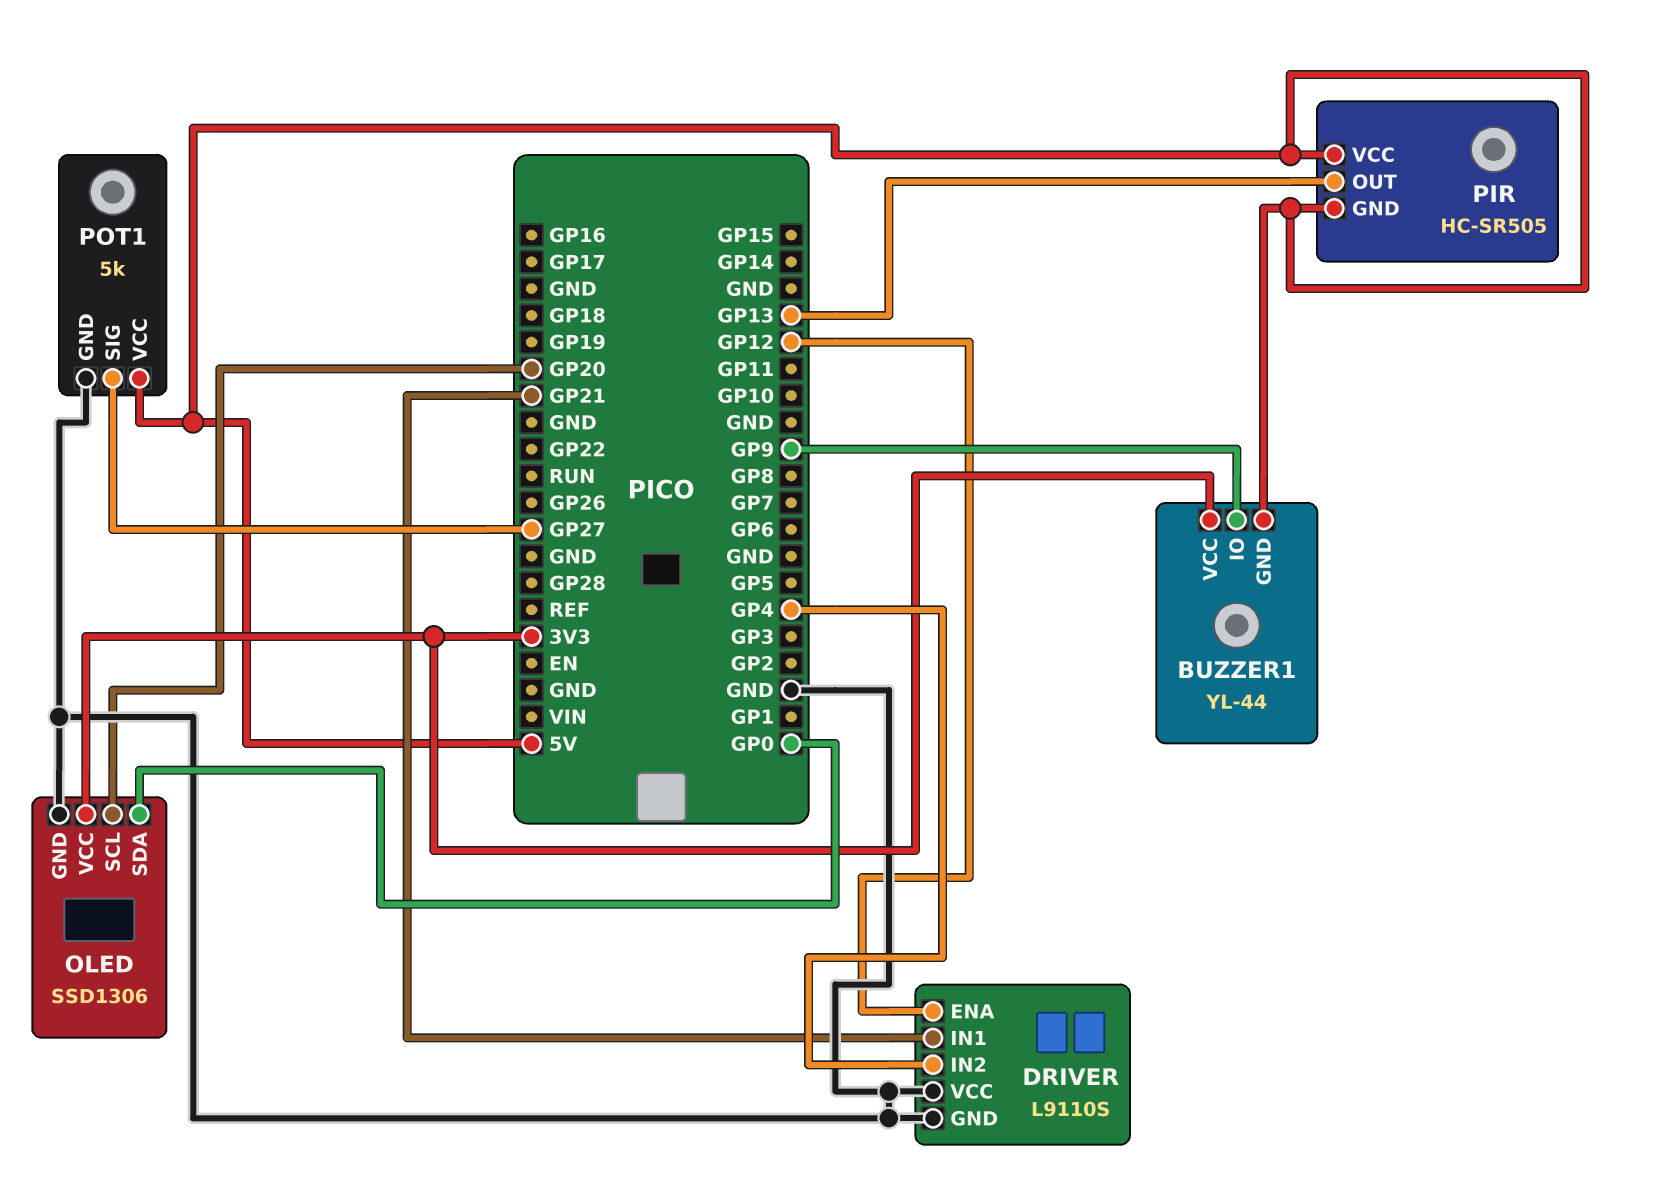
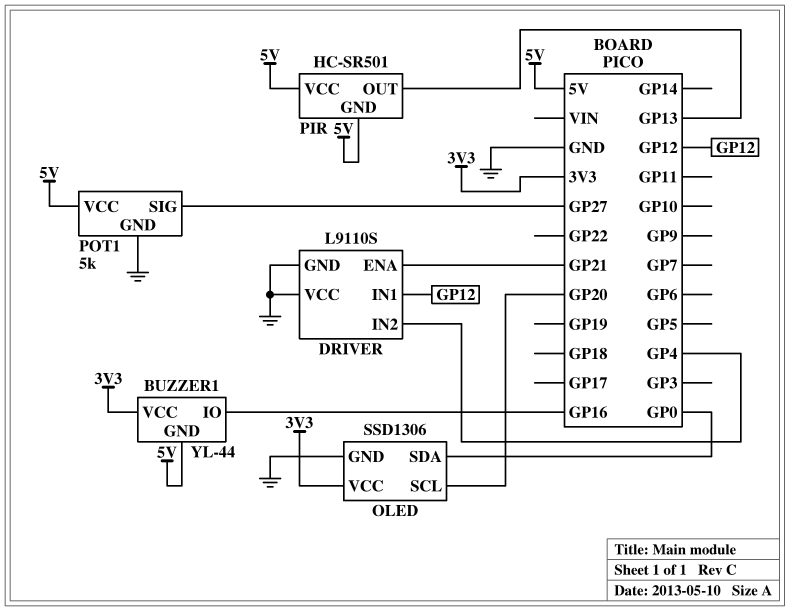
BUZZER1 pin IO: GP9 -> GP16
DRIVER pin ENA: GP12 -> GP21
DRIVER pin IN1: GP21 -> GP12
PIR: HC-SR505 -> HC-SR501

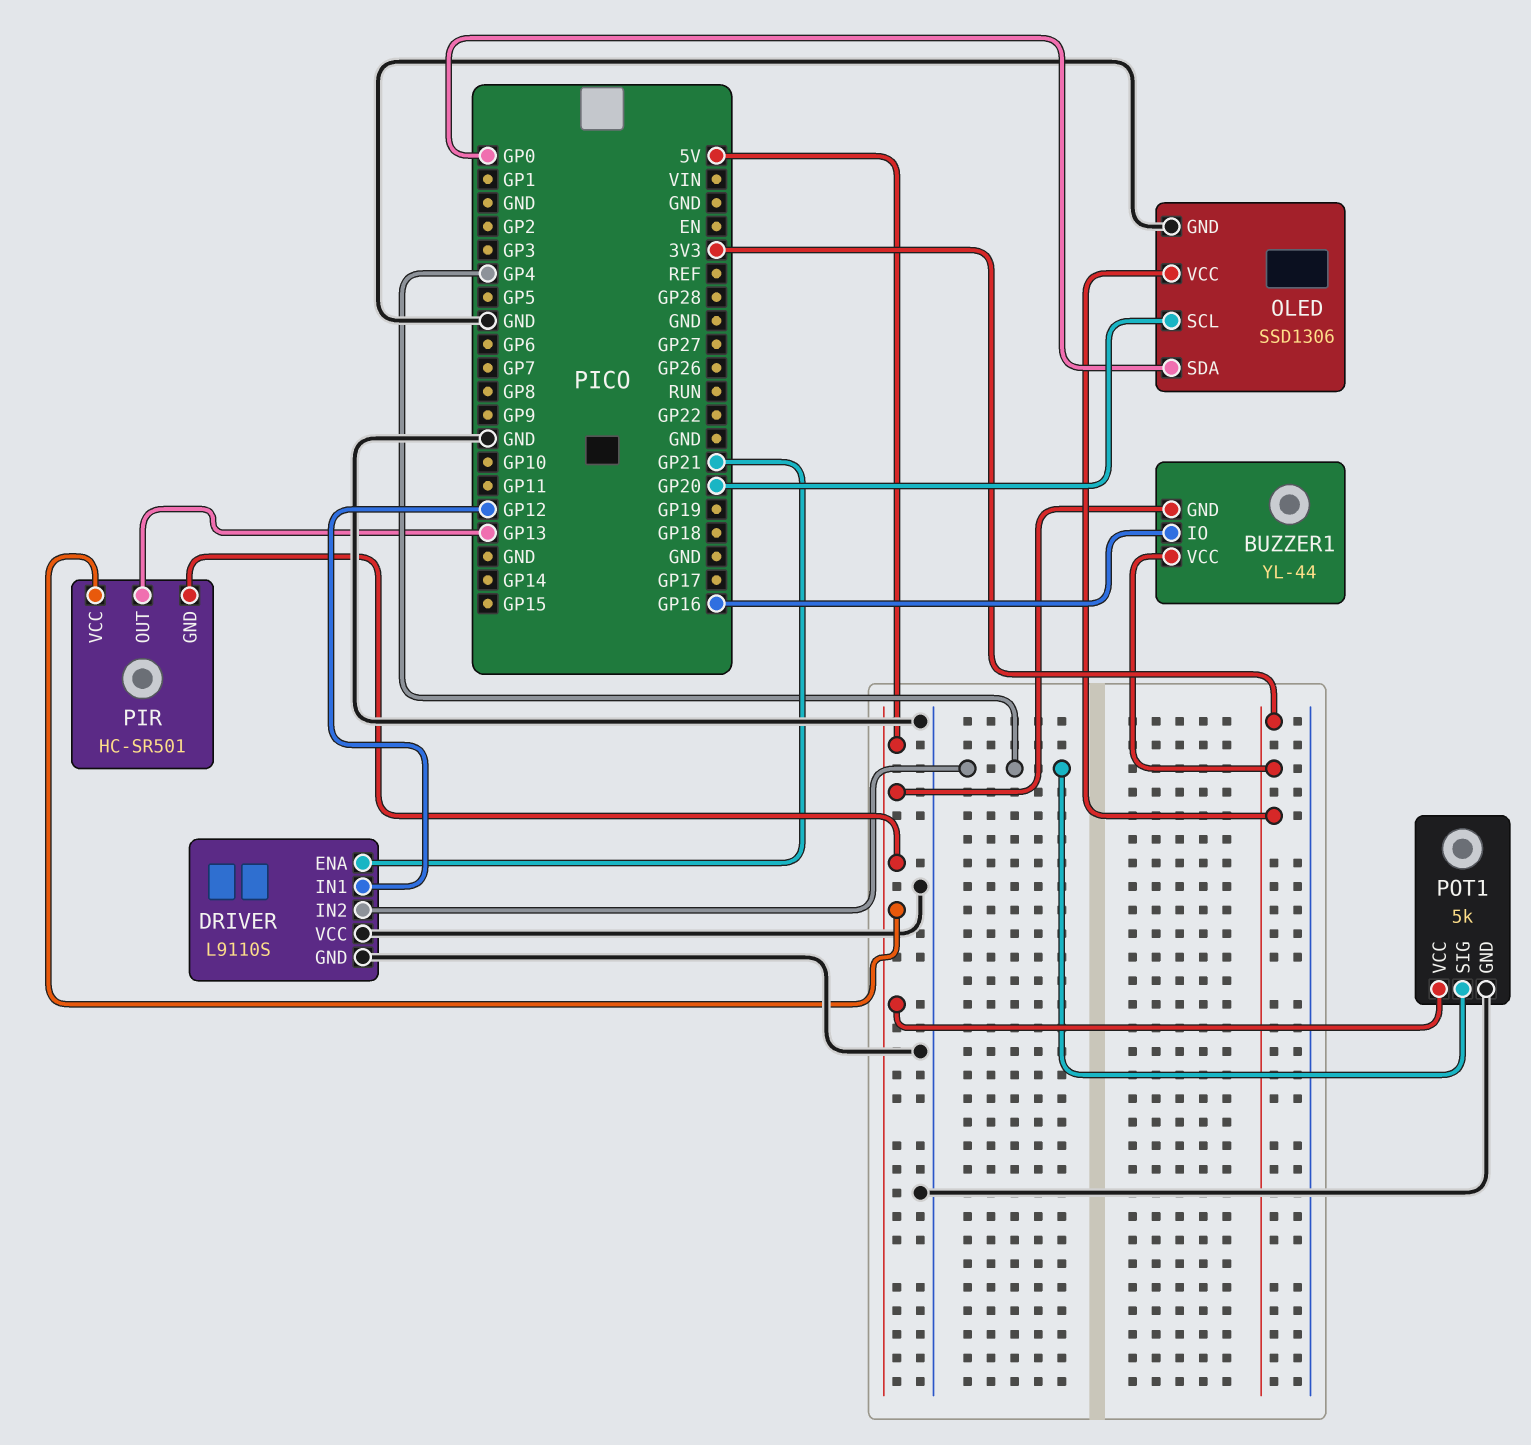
POT1 pin SIG: GP27 -> GP4

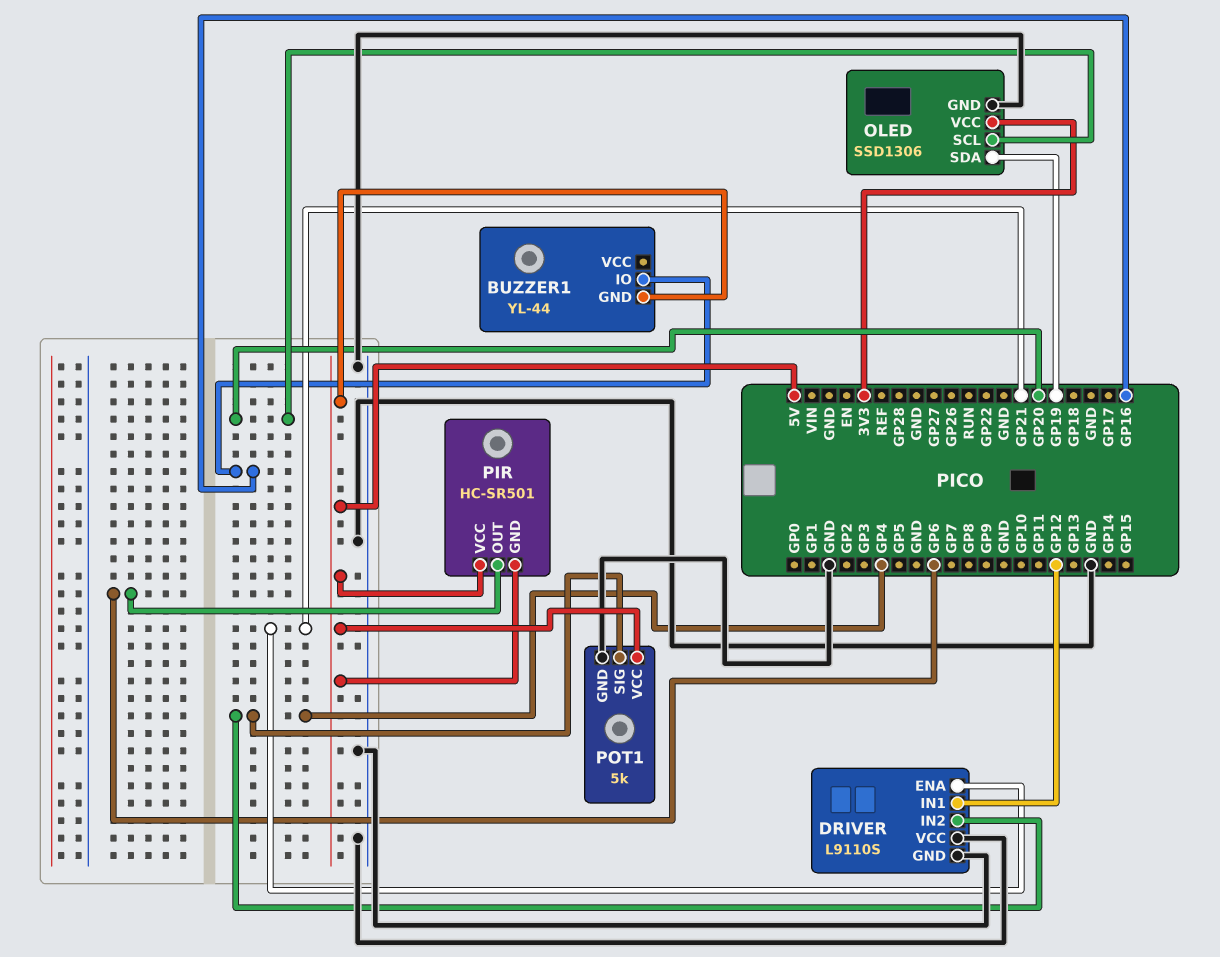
BUZZER1 pin VCC: 3V3 -> none
OLED pin SDA: GP0 -> GP19
PIR pin OUT: GP13 -> GP6

